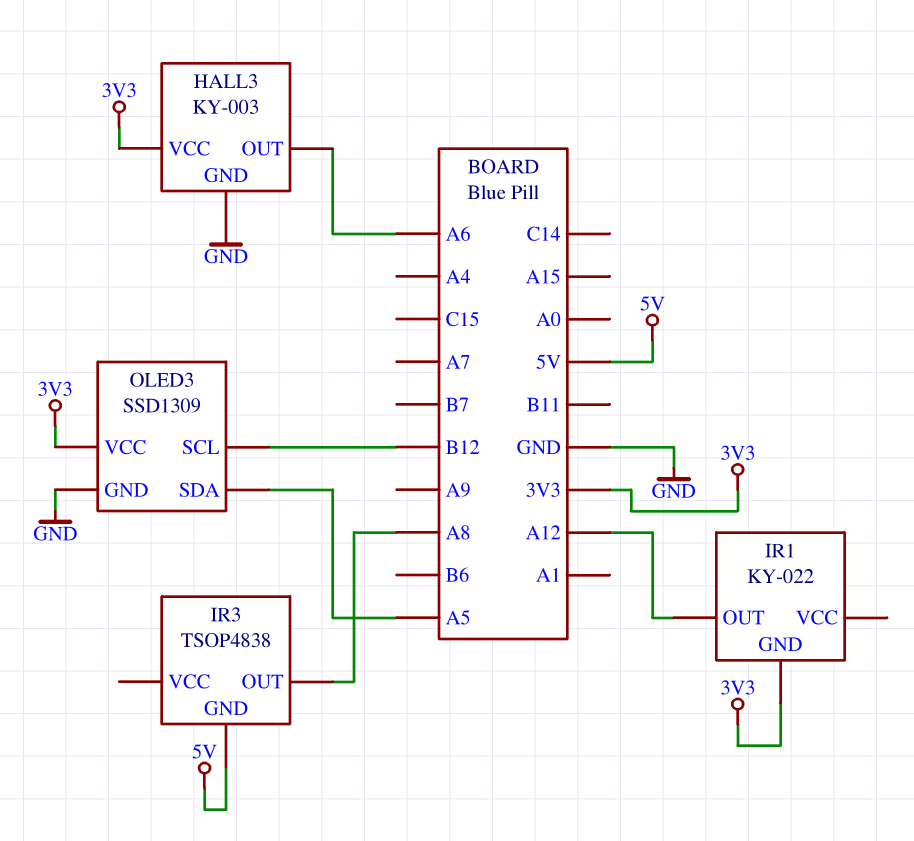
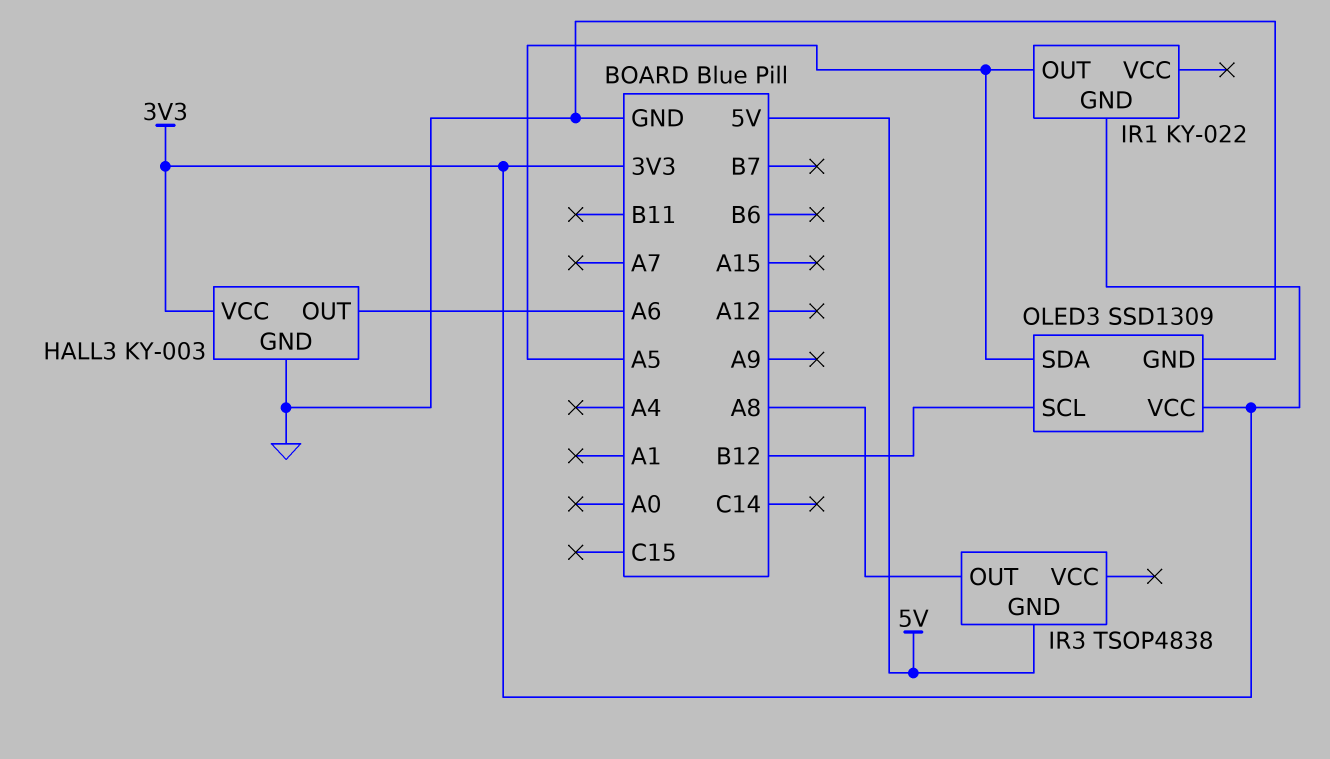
IR1 pin OUT: A12 -> A5

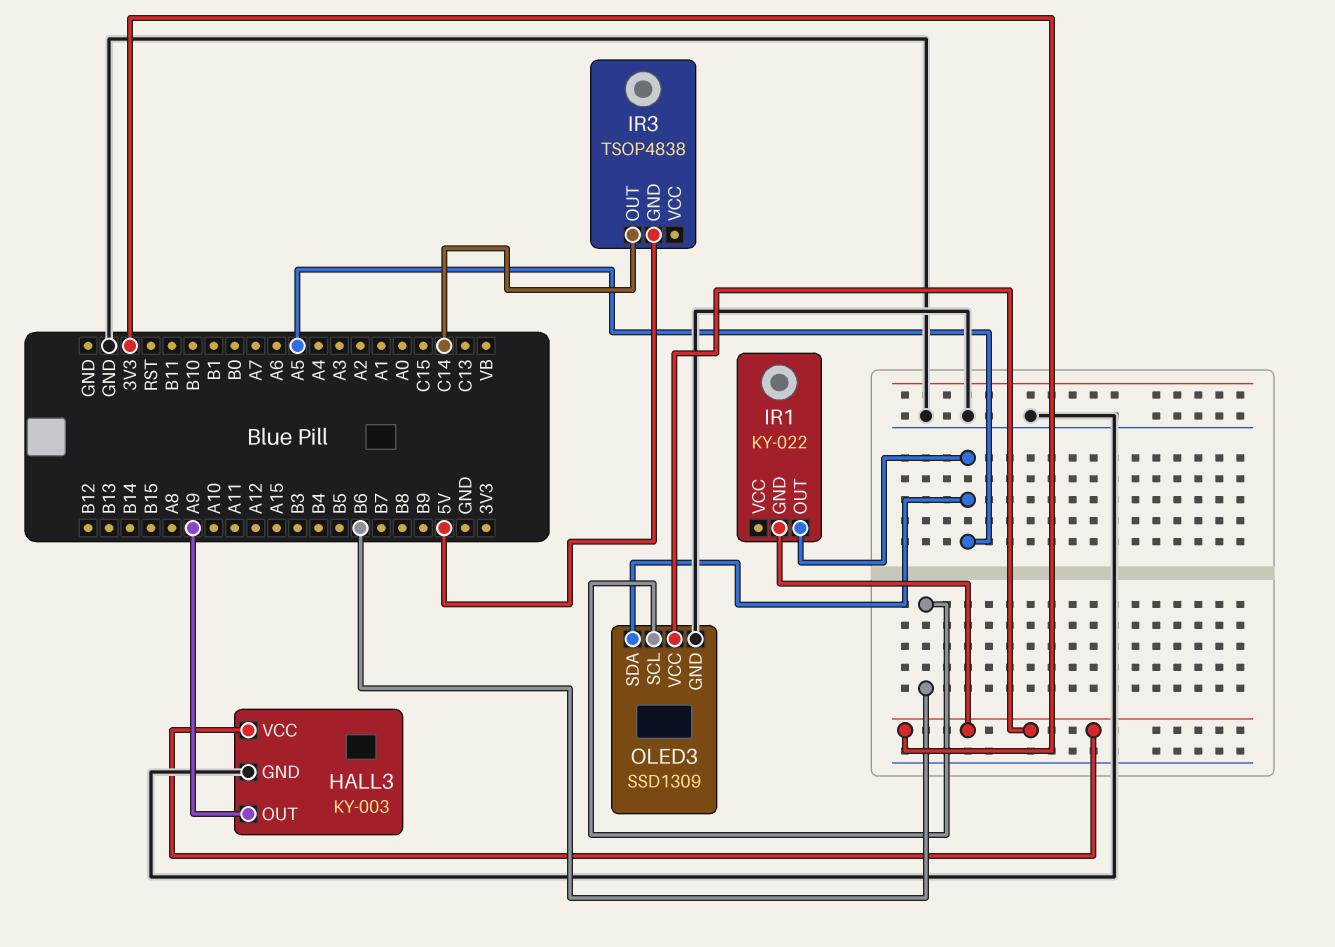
HALL3 pin OUT: A6 -> A9
IR3 pin OUT: A8 -> C14
OLED3 pin SCL: B12 -> B6

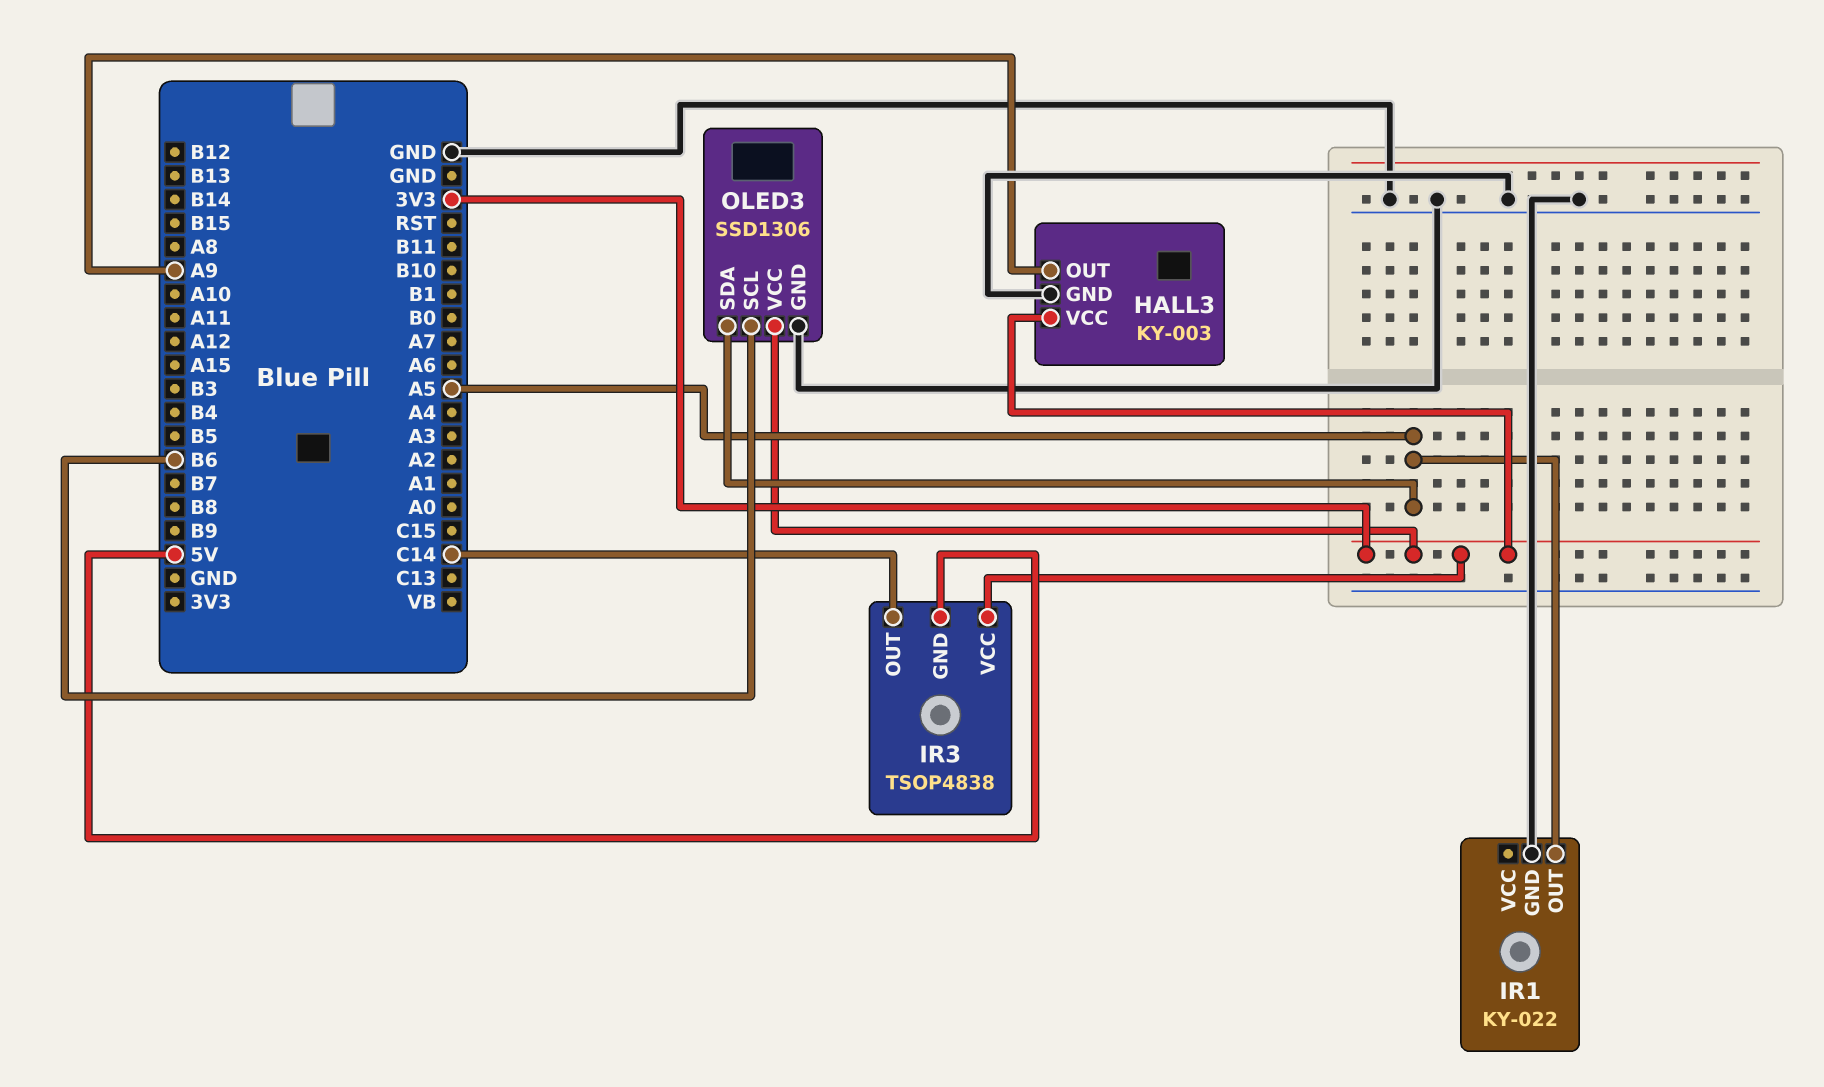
IR1 pin GND: 3V3 -> GND
IR3 pin VCC: none -> 3V3
OLED3: SSD1309 -> SSD1306

